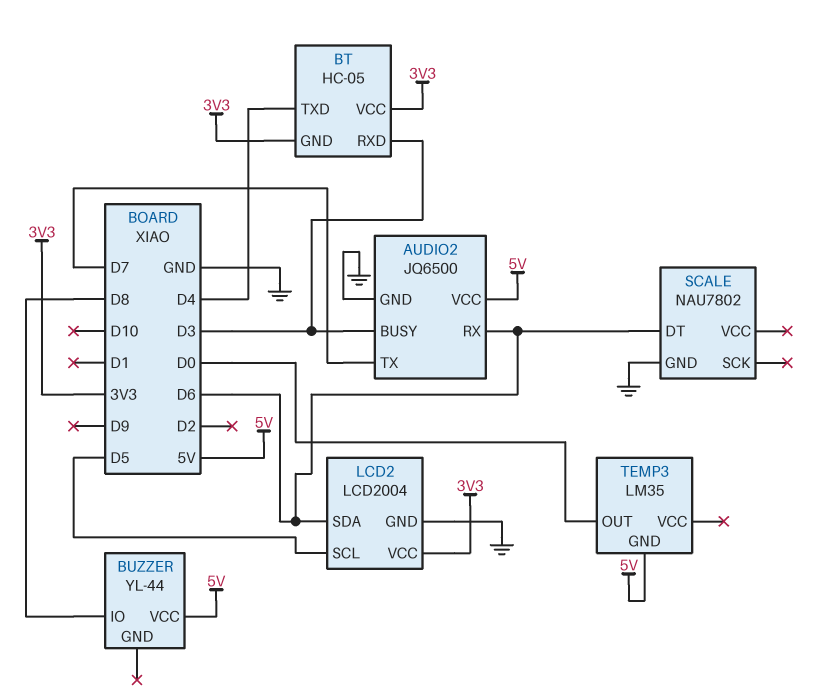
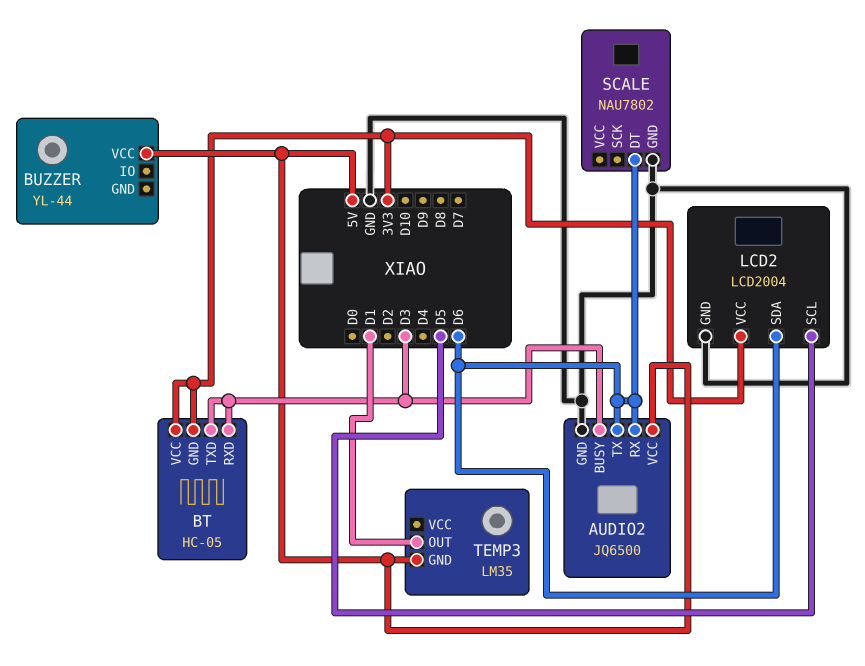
AUDIO2 pin TX: D7 -> D6
BT pin TXD: D4 -> D3
BUZZER pin IO: D8 -> none
TEMP3 pin OUT: D0 -> D1

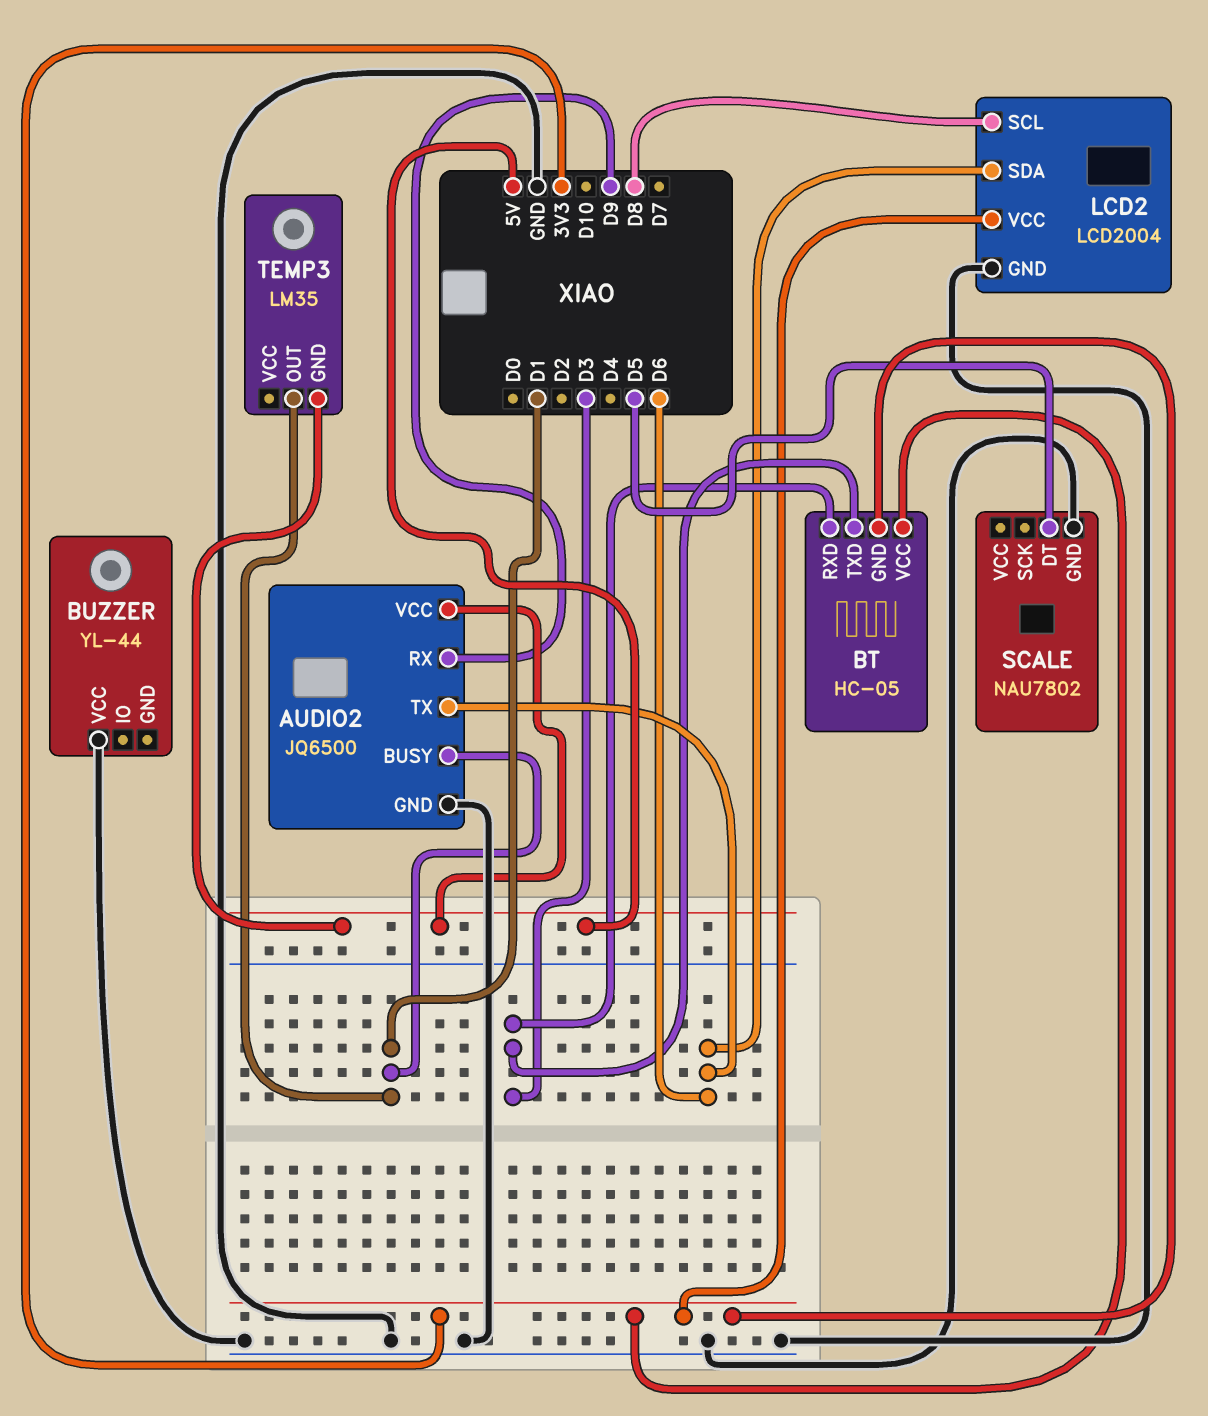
AUDIO2 pin BUSY: D3 -> D1
AUDIO2 pin RX: D6 -> D9
BUZZER pin VCC: 5V -> GND
LCD2 pin SCL: D5 -> D8
SCALE pin DT: D6 -> D5

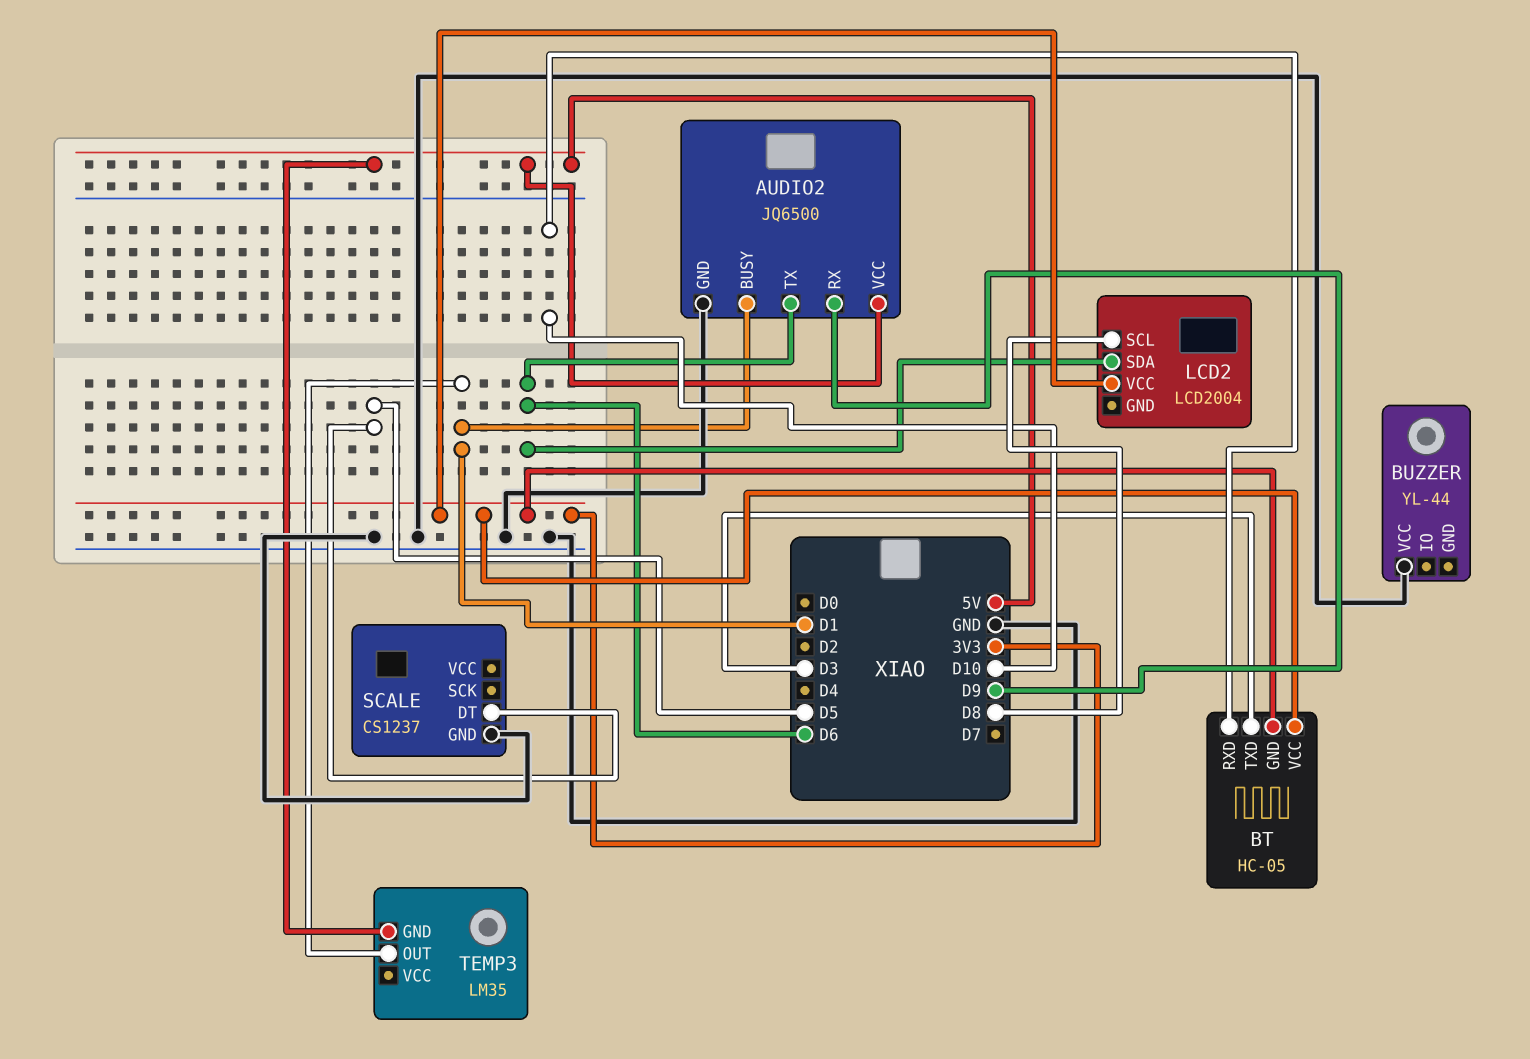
BT pin RXD: D3 -> D10
LCD2 pin GND: GND -> none
SCALE: NAU7802 -> CS1237

